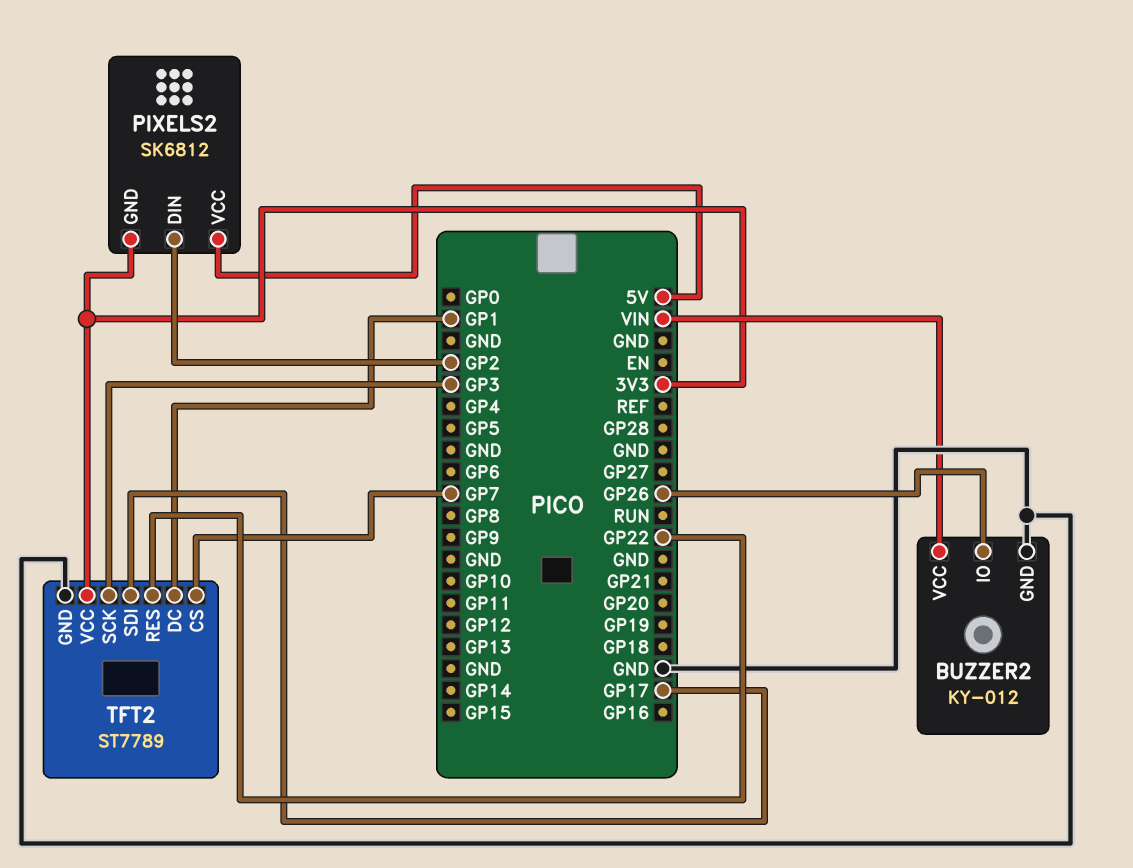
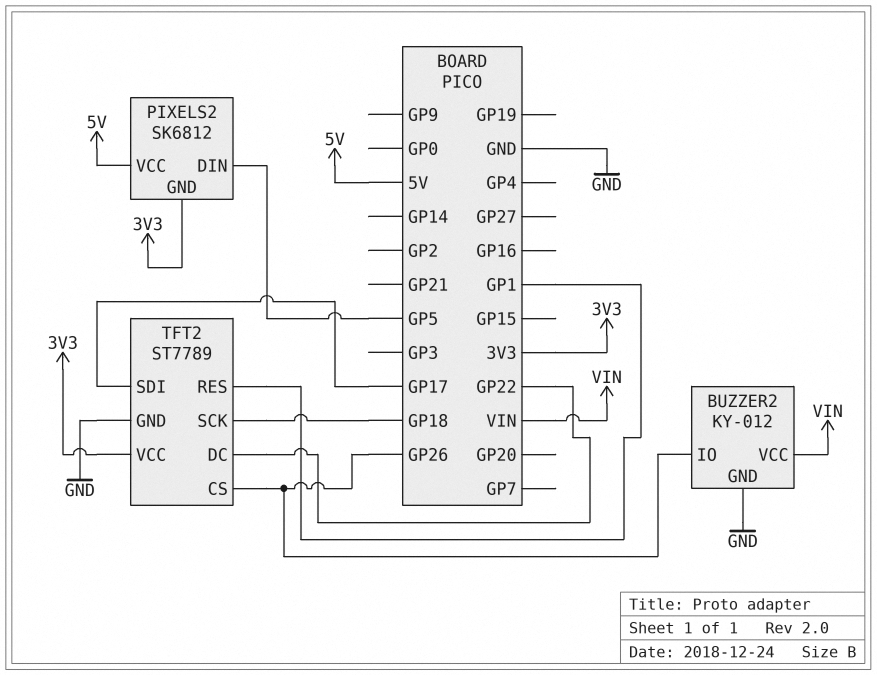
PIXELS2 pin DIN: GP2 -> GP5
TFT2 pin CS: GP7 -> GP26
TFT2 pin DC: GP1 -> GP22
TFT2 pin RES: GP22 -> GP1
TFT2 pin SCK: GP3 -> GP18

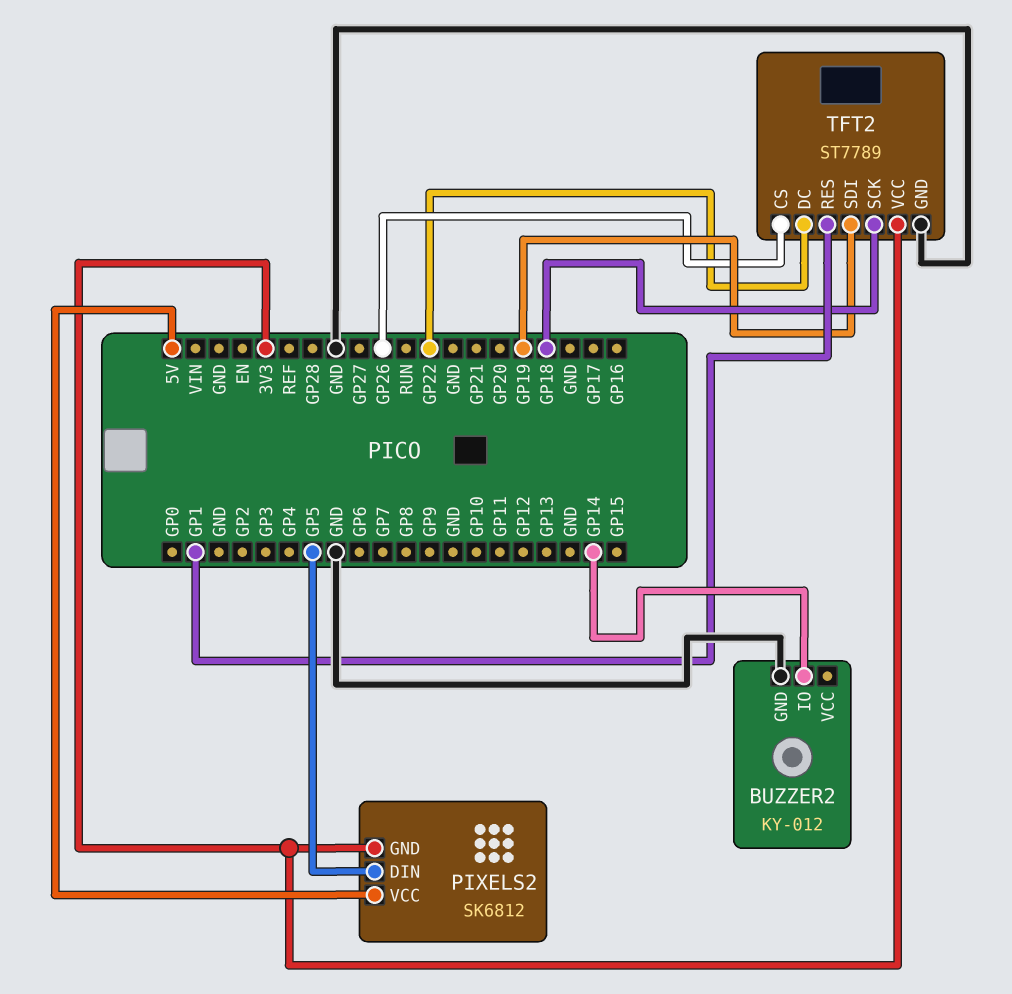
BUZZER2 pin IO: GP26 -> GP14
BUZZER2 pin VCC: VIN -> none
TFT2 pin SDI: GP17 -> GP19

